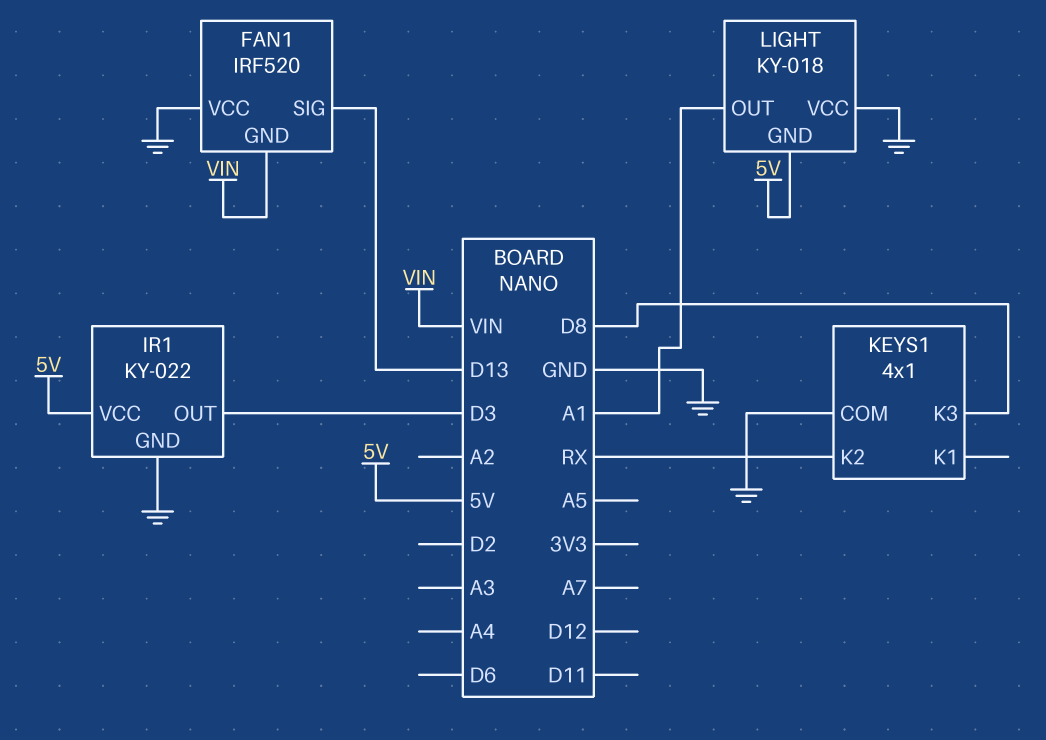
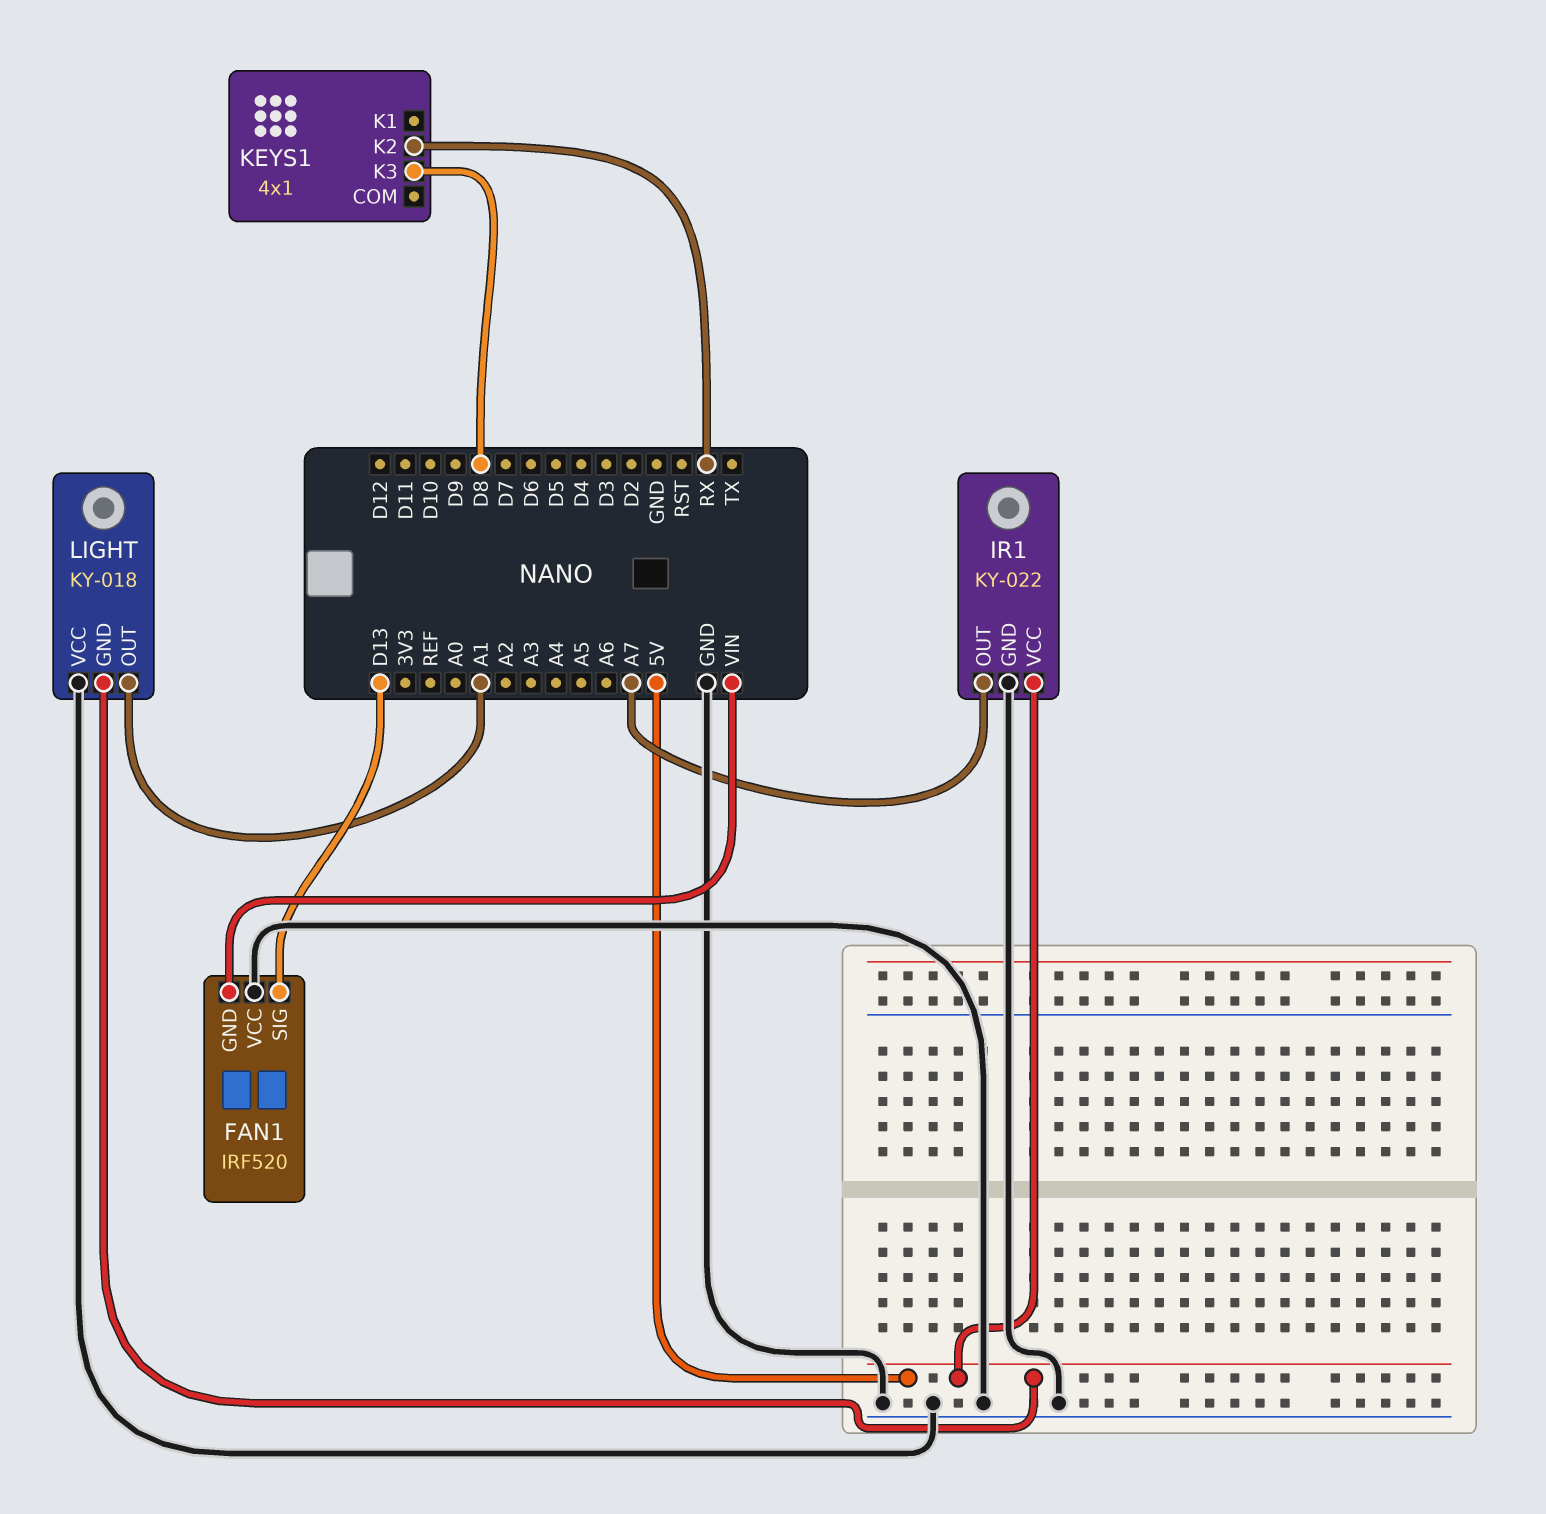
IR1 pin OUT: D3 -> A7
KEYS1 pin COM: GND -> none

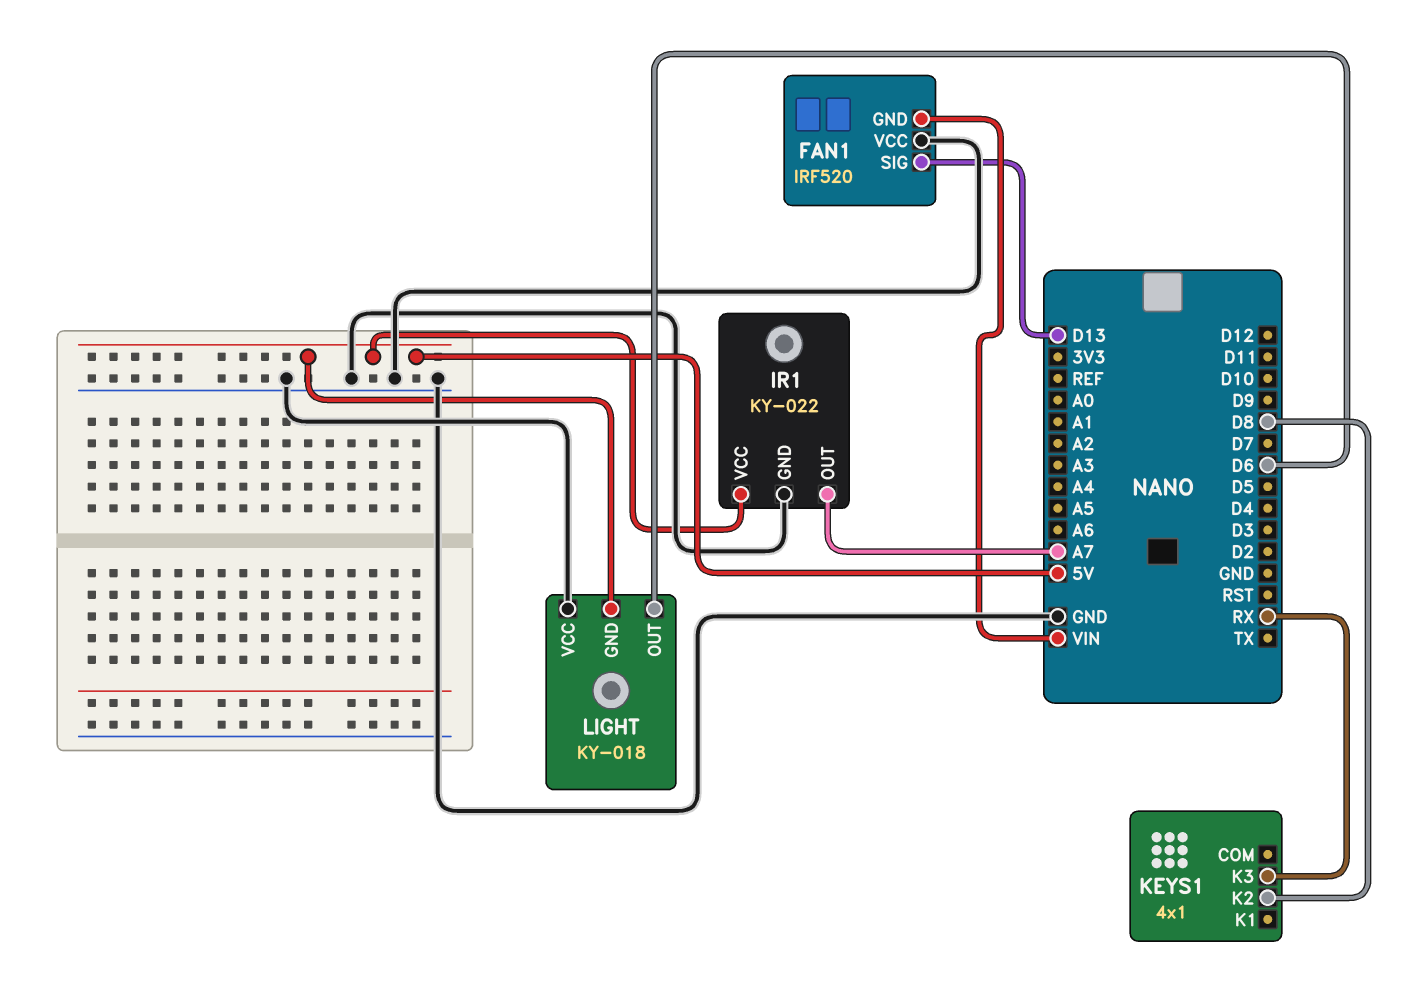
KEYS1 pin K2: RX -> D8
KEYS1 pin K3: D8 -> RX
LIGHT pin OUT: A1 -> D6

